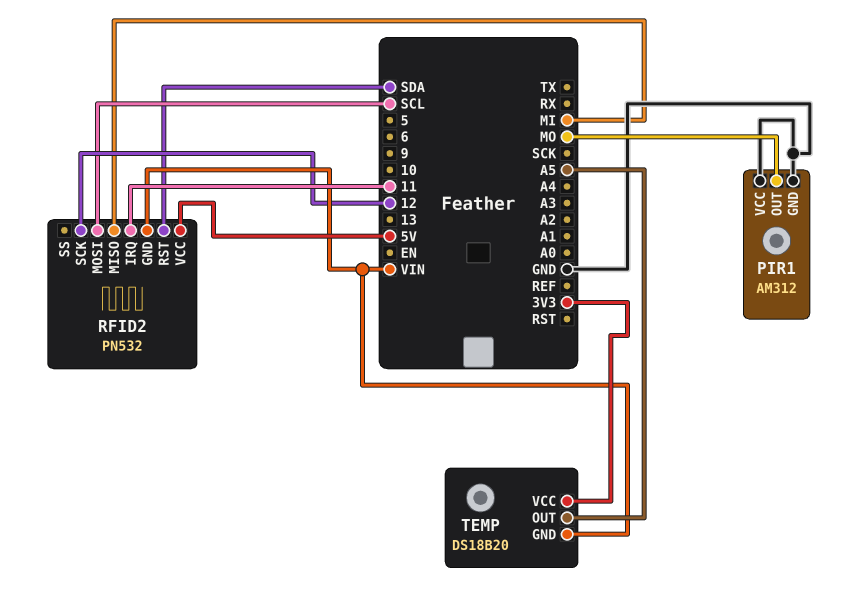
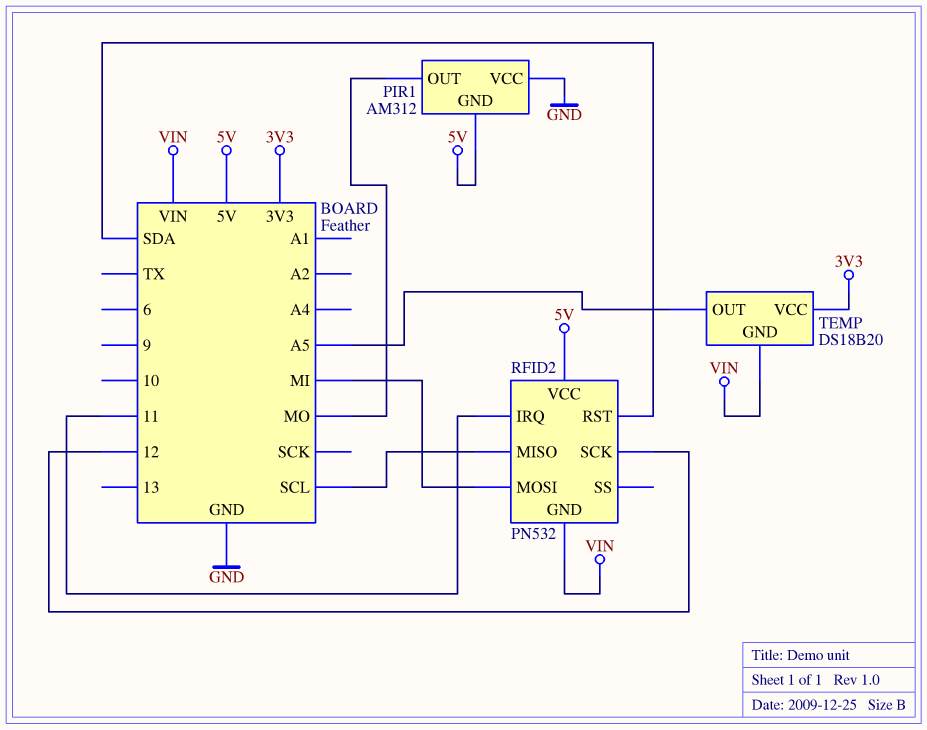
PIR1 pin GND: GND -> 5V
RFID2 pin MISO: MI -> SCL
RFID2 pin MOSI: SCL -> MI

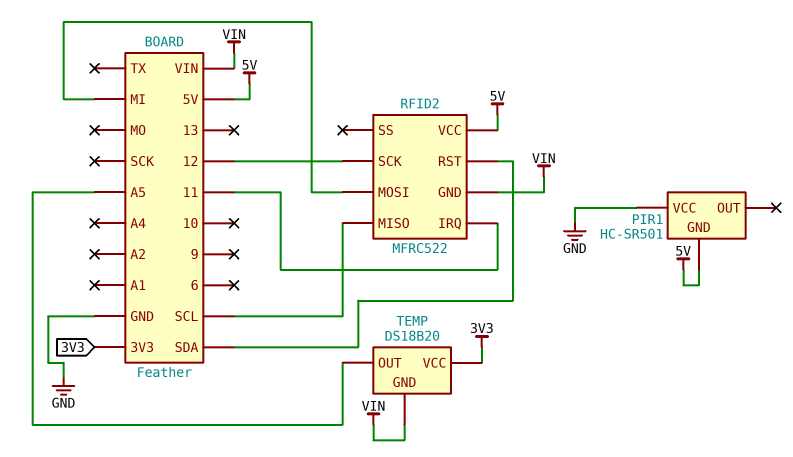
PIR1: AM312 -> HC-SR501
PIR1 pin OUT: MO -> none
RFID2: PN532 -> MFRC522

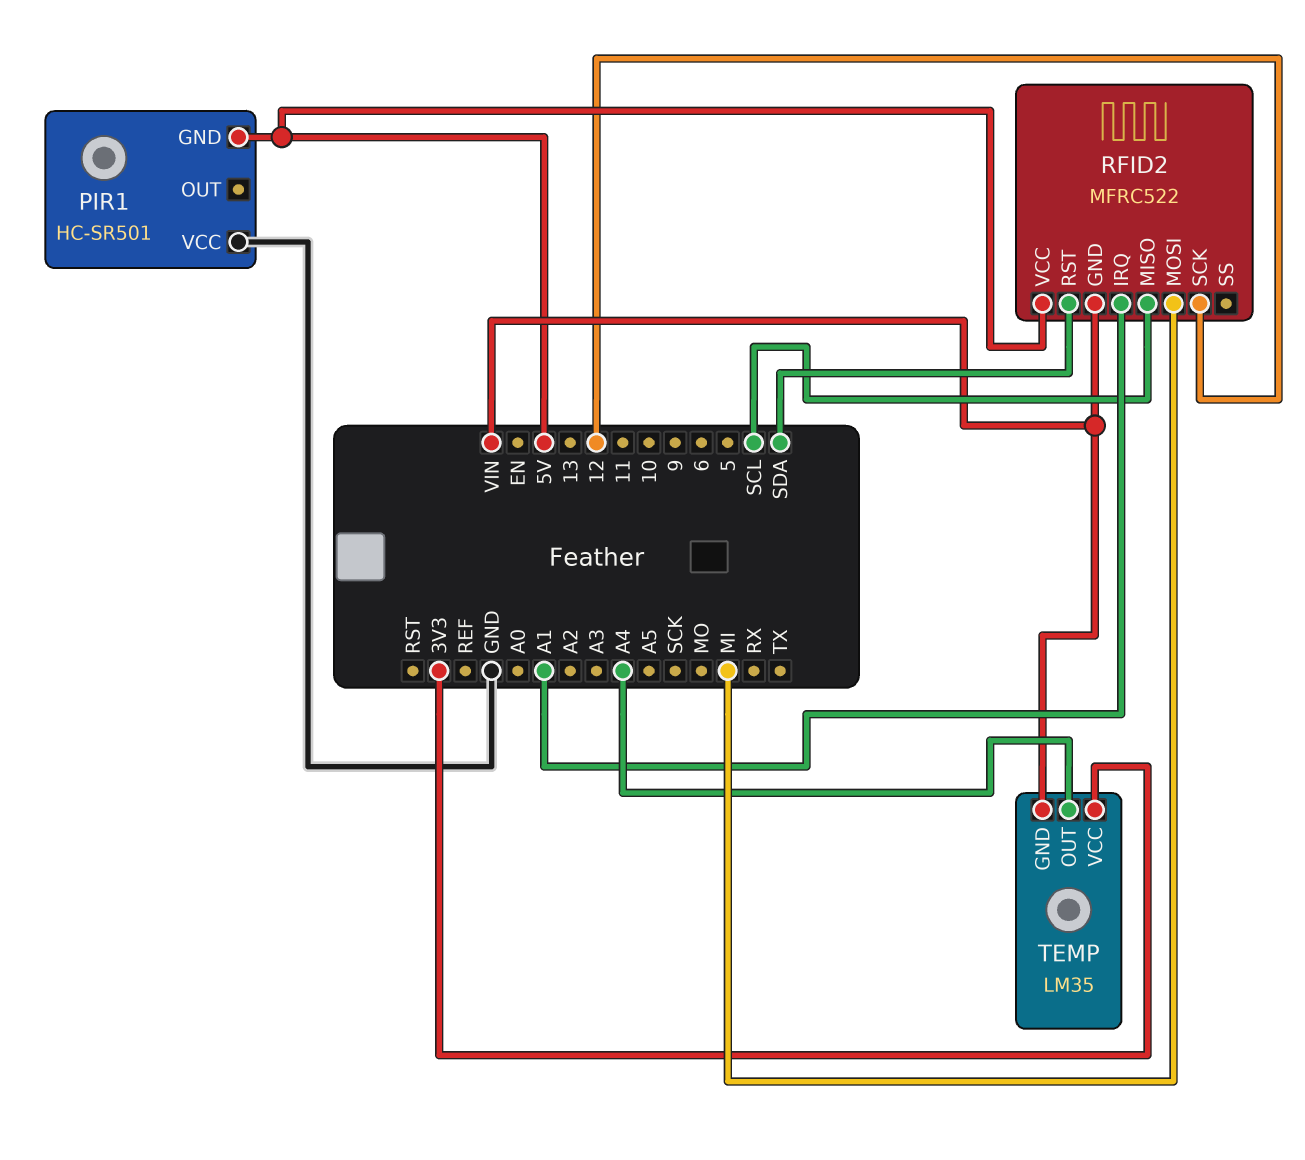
RFID2 pin IRQ: 11 -> A1
TEMP: DS18B20 -> LM35
TEMP pin OUT: A5 -> A4

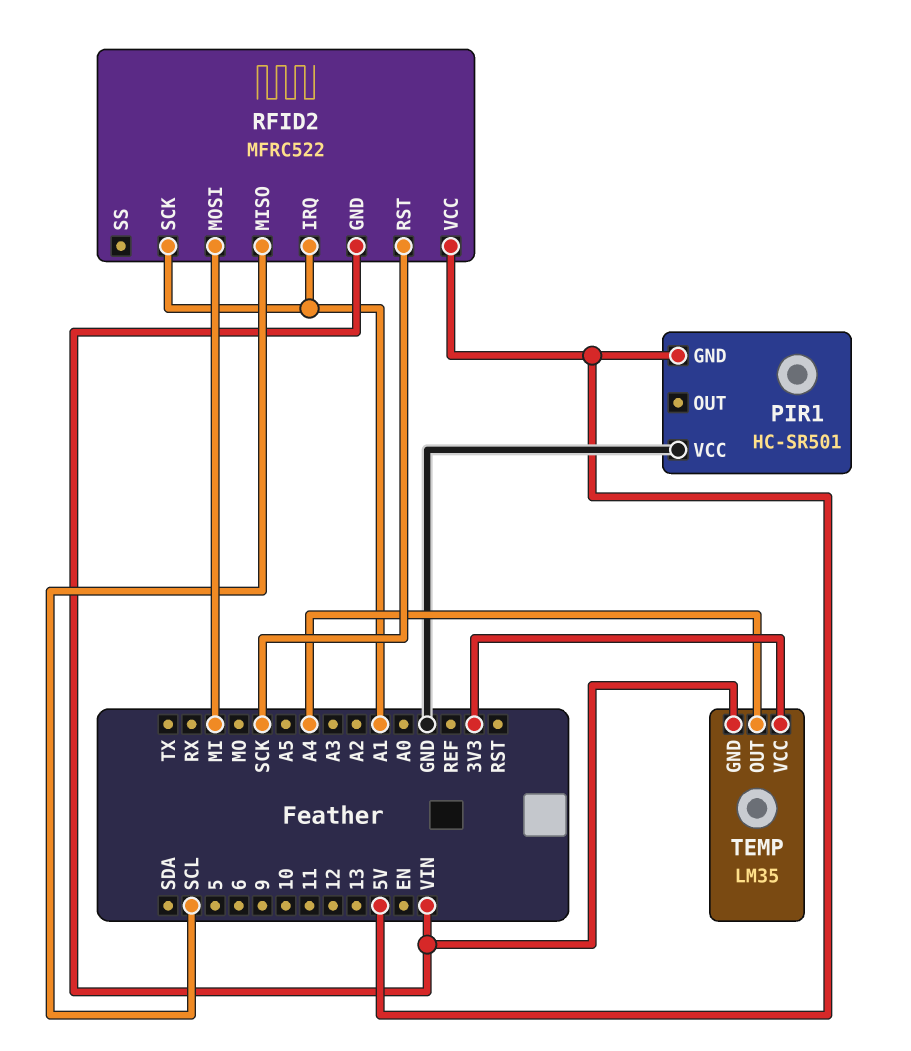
RFID2 pin RST: SDA -> SCK
RFID2 pin SCK: 12 -> A1

